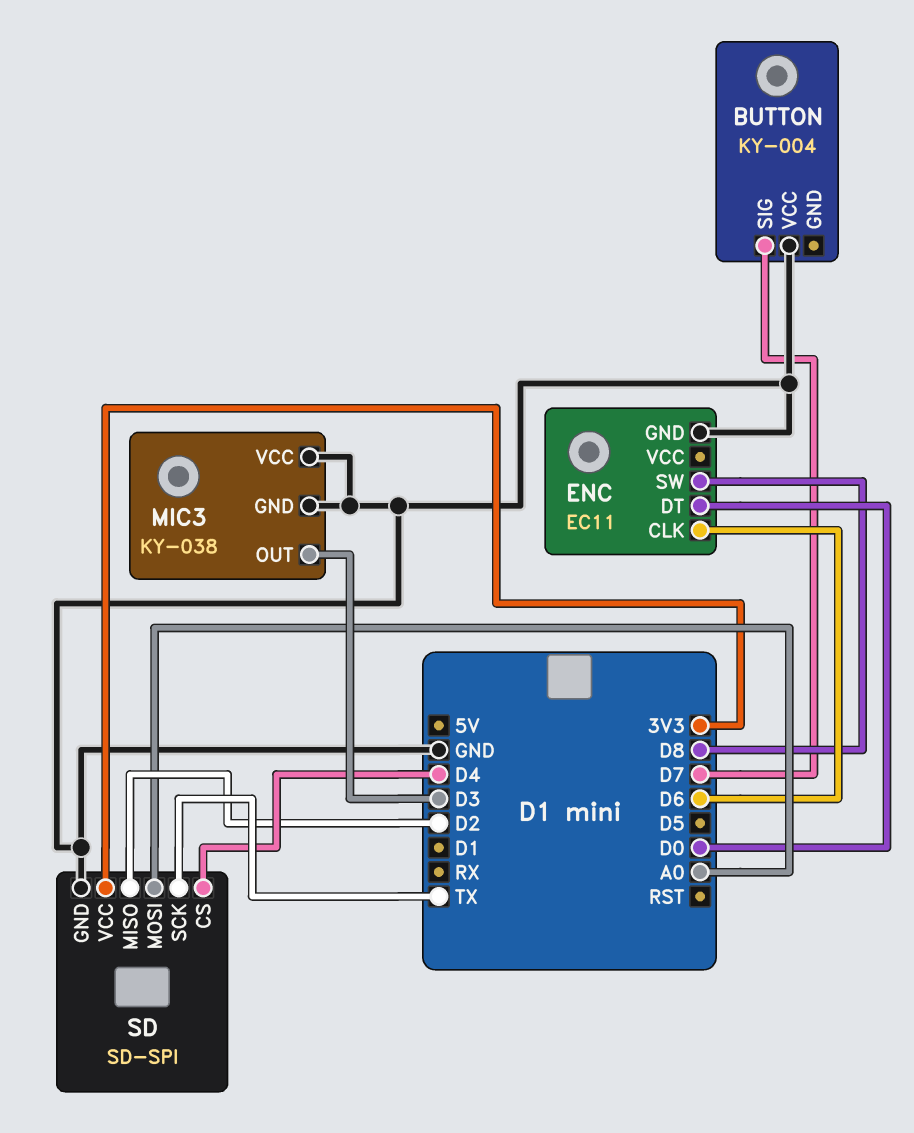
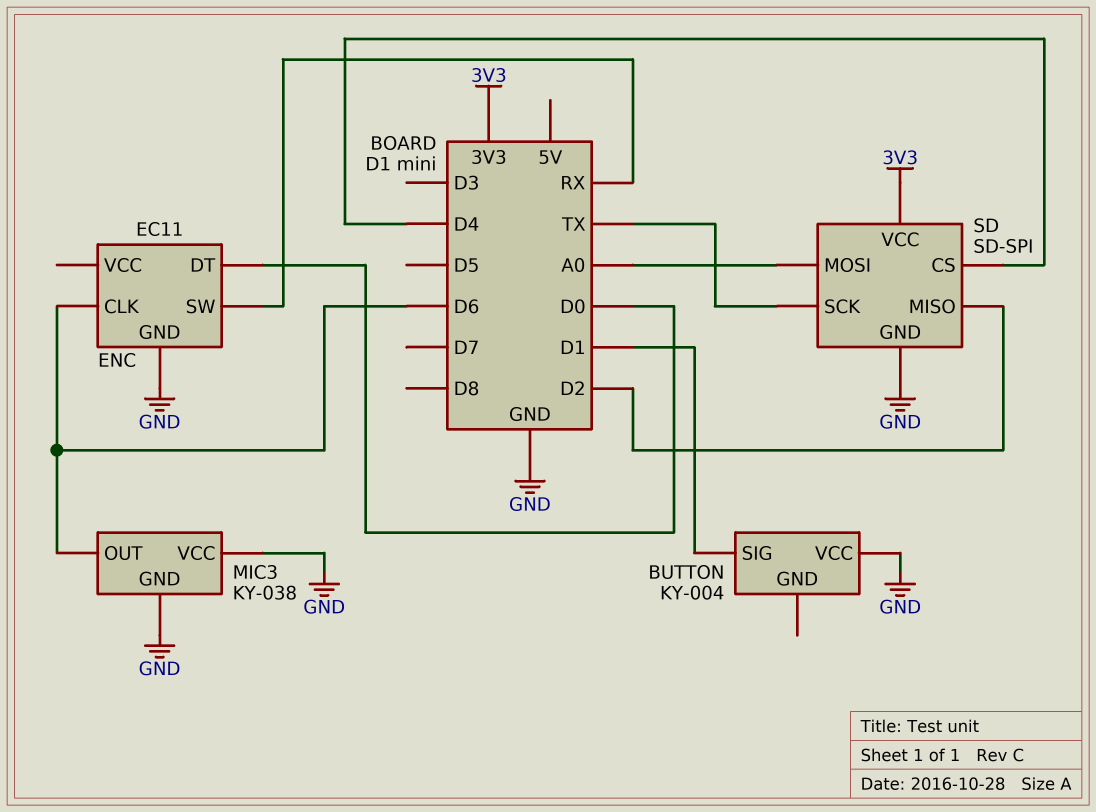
BUTTON pin SIG: D7 -> D1
ENC pin SW: D8 -> RX
MIC3 pin OUT: D3 -> D6

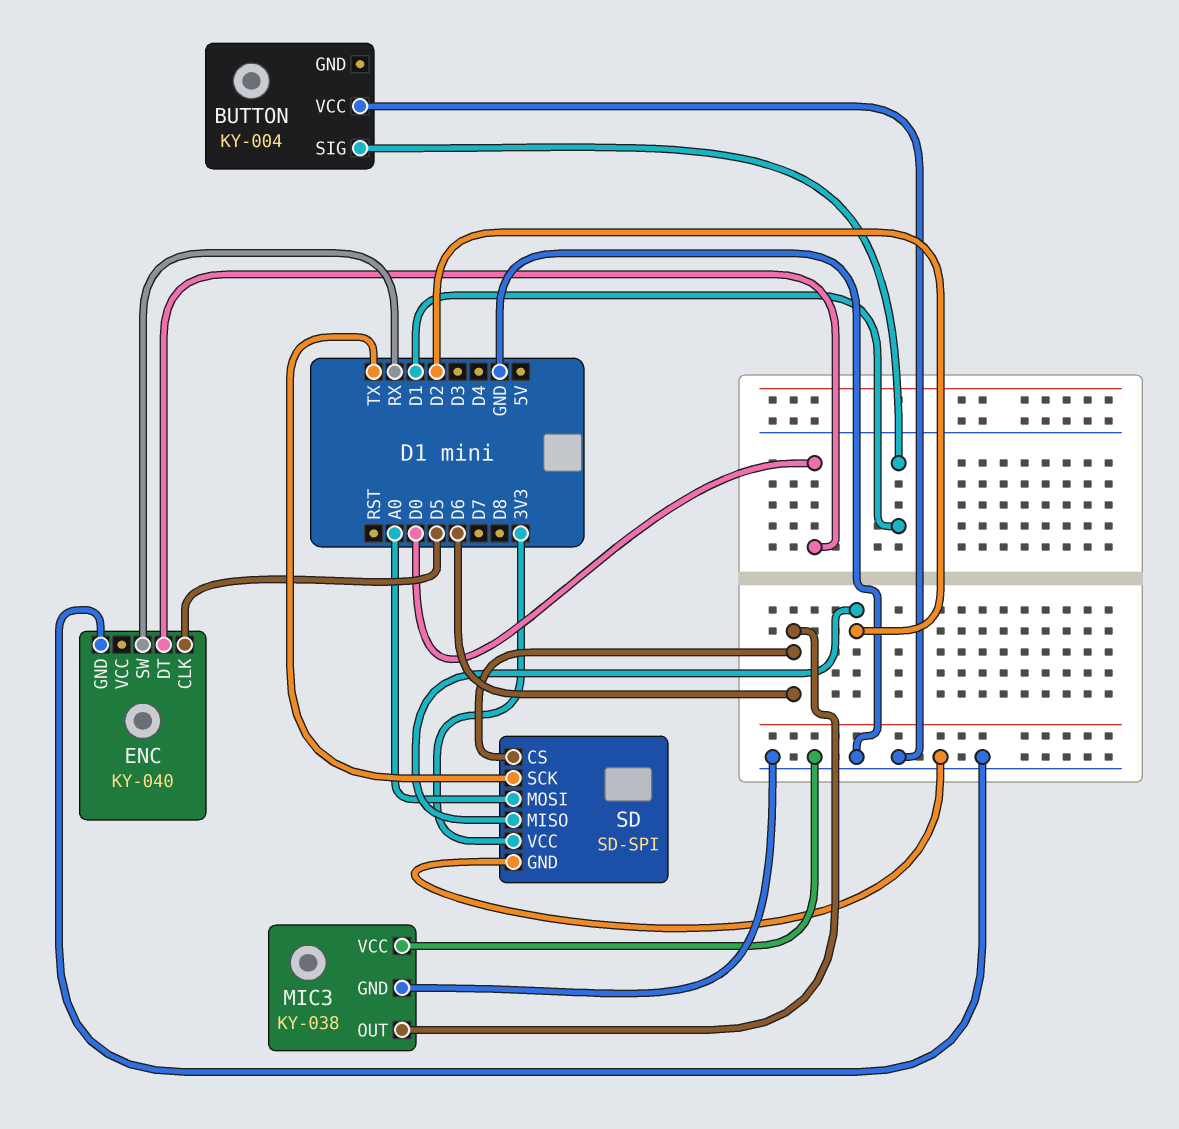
ENC: EC11 -> KY-040
ENC pin CLK: D6 -> D5
SD pin CS: D4 -> D6

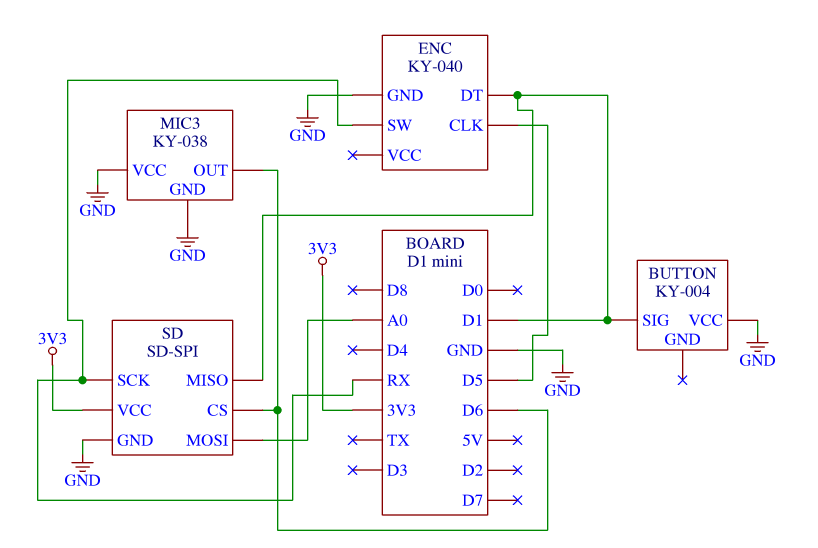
ENC pin DT: D0 -> D1
SD pin MISO: D2 -> D1
SD pin SCK: TX -> RX

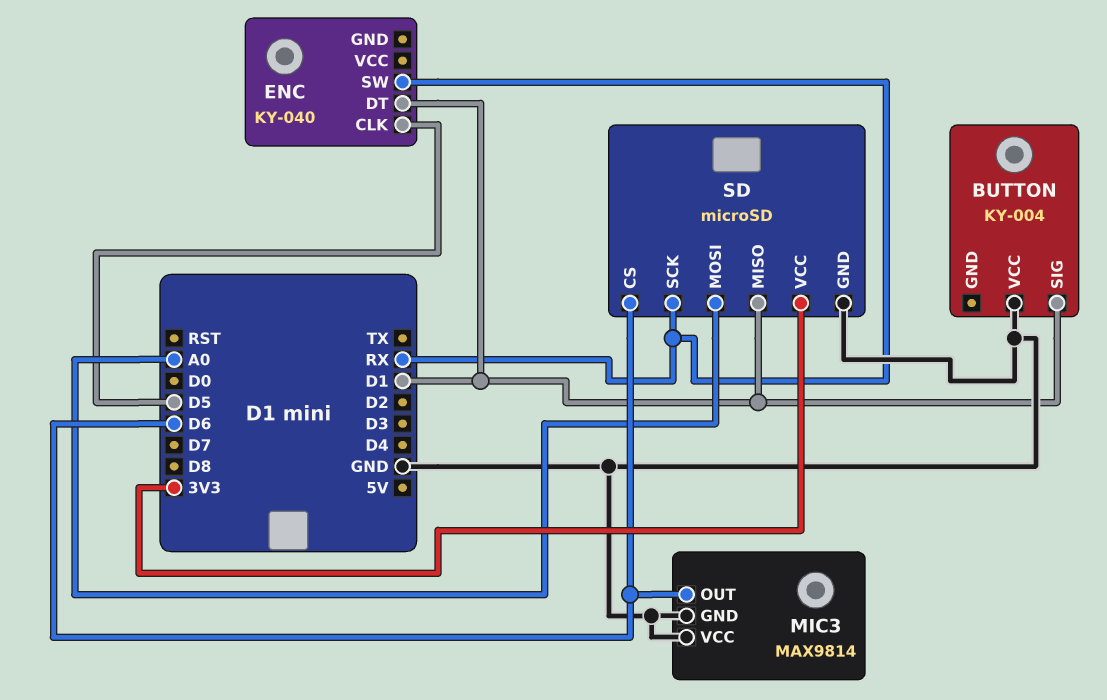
ENC pin GND: GND -> none
MIC3: KY-038 -> MAX9814
SD: SD-SPI -> microSD

